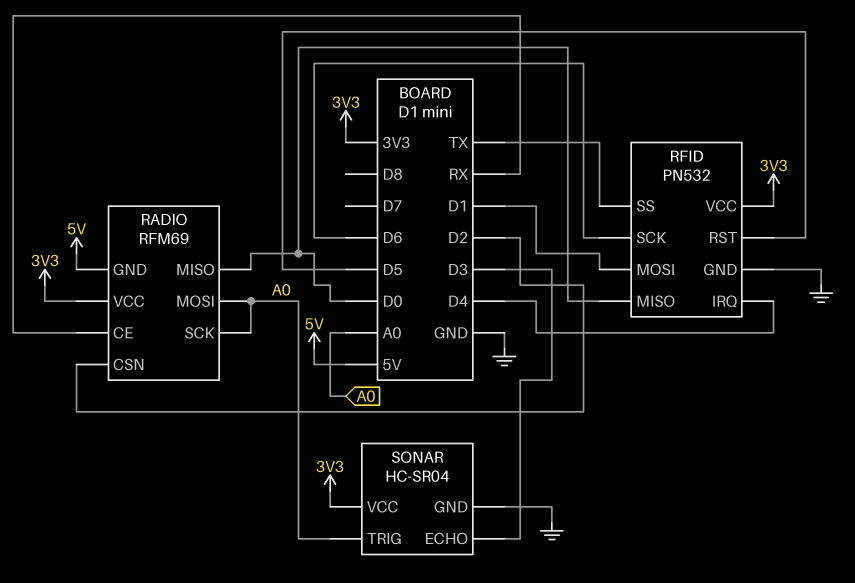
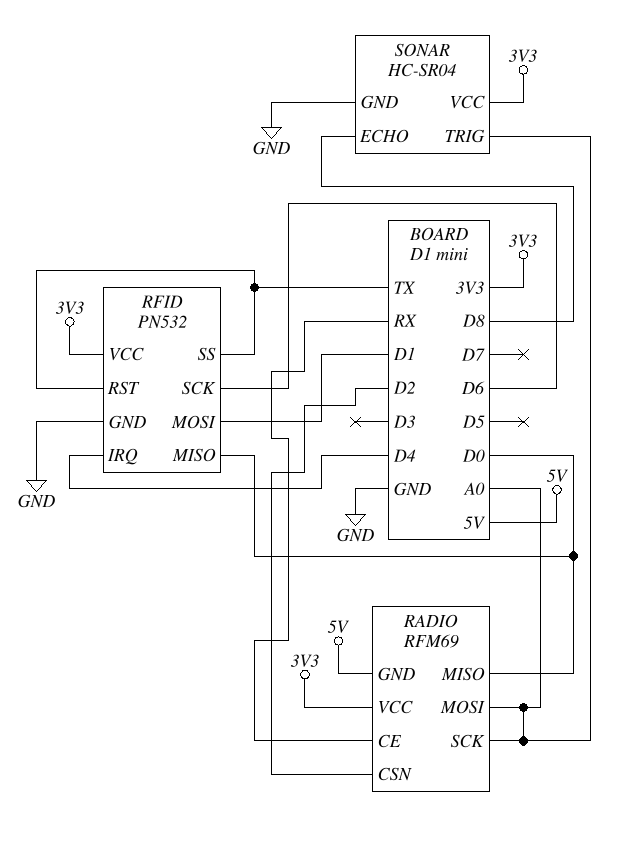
RFID pin RST: D5 -> TX
SONAR pin ECHO: D3 -> D8

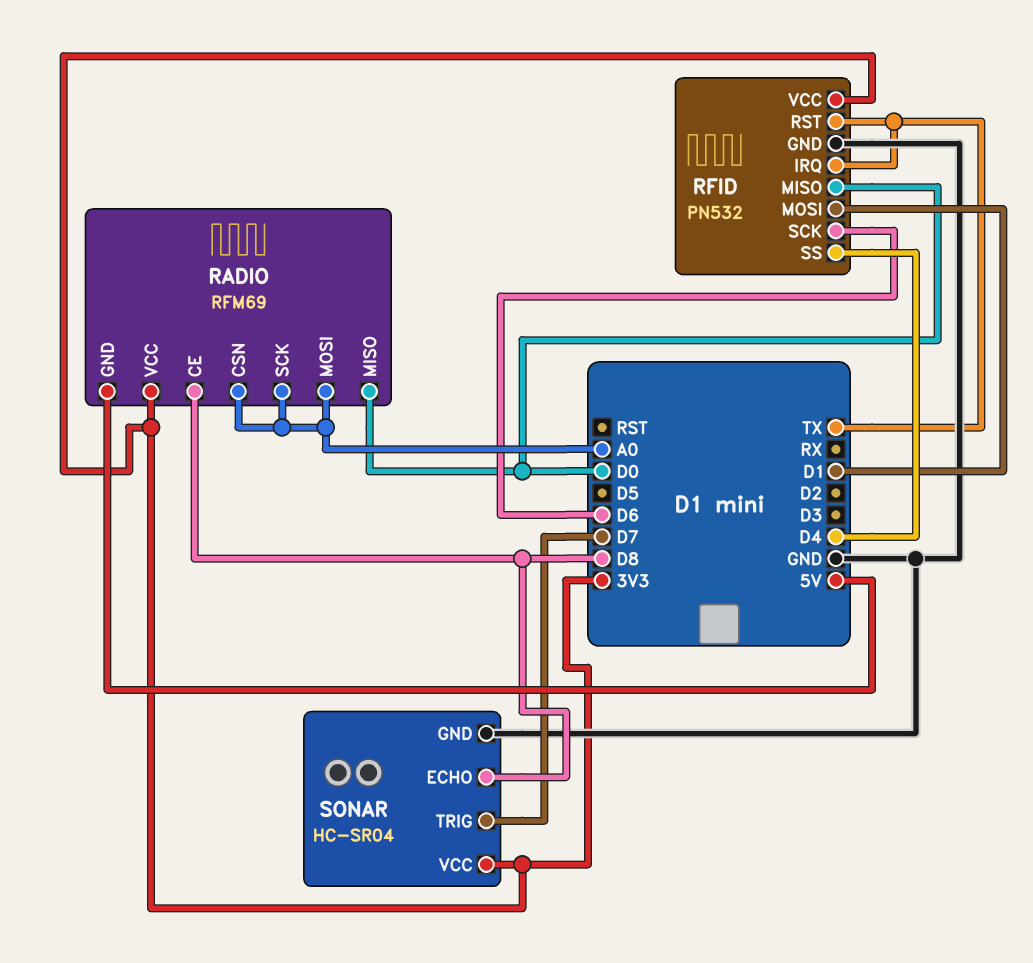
RADIO pin CE: RX -> D8
RADIO pin CSN: D2 -> A0
RFID pin IRQ: D4 -> TX
RFID pin SS: TX -> D4
SONAR pin TRIG: A0 -> D7

